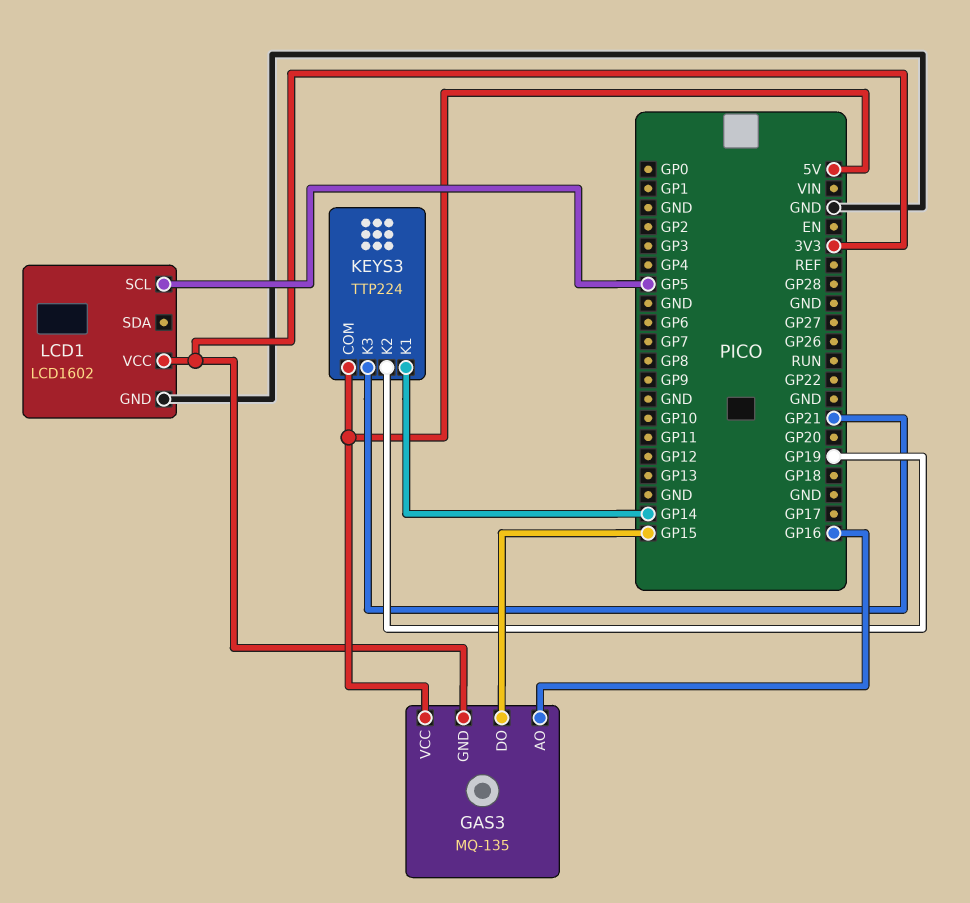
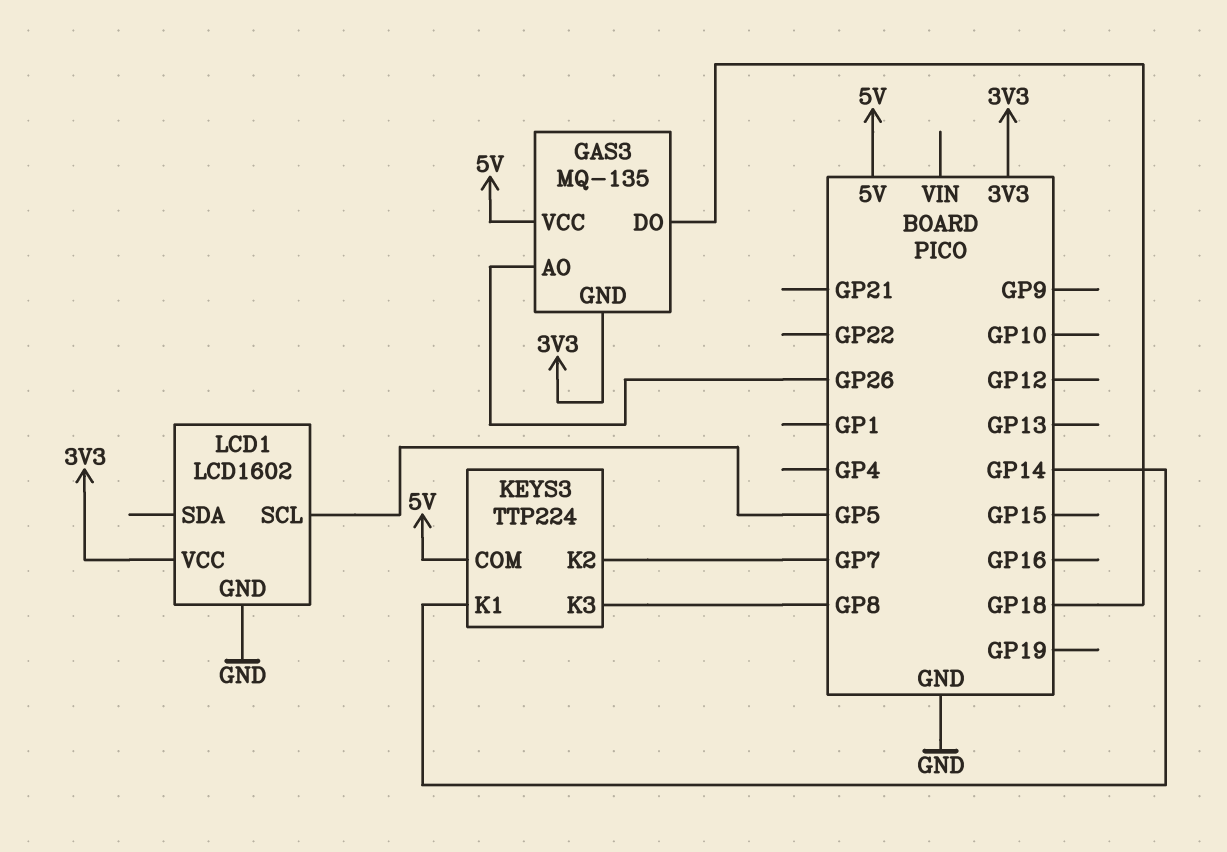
GAS3 pin AO: GP16 -> GP26
GAS3 pin DO: GP15 -> GP18
KEYS3 pin K2: GP19 -> GP7
KEYS3 pin K3: GP21 -> GP8

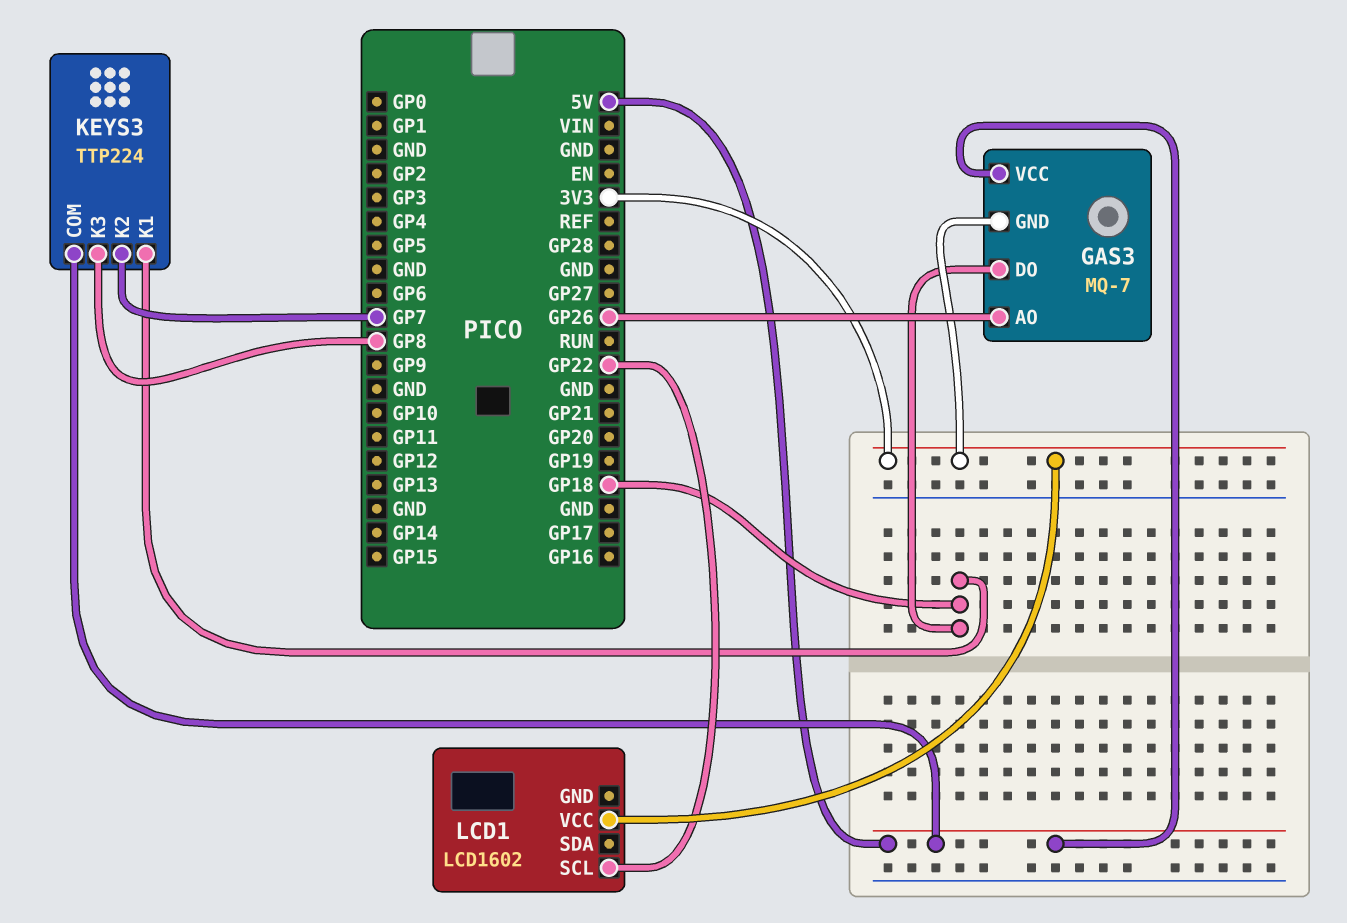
GAS3: MQ-135 -> MQ-7
KEYS3 pin K1: GP14 -> GP18
LCD1 pin GND: GND -> none
LCD1 pin SCL: GP5 -> GP22

